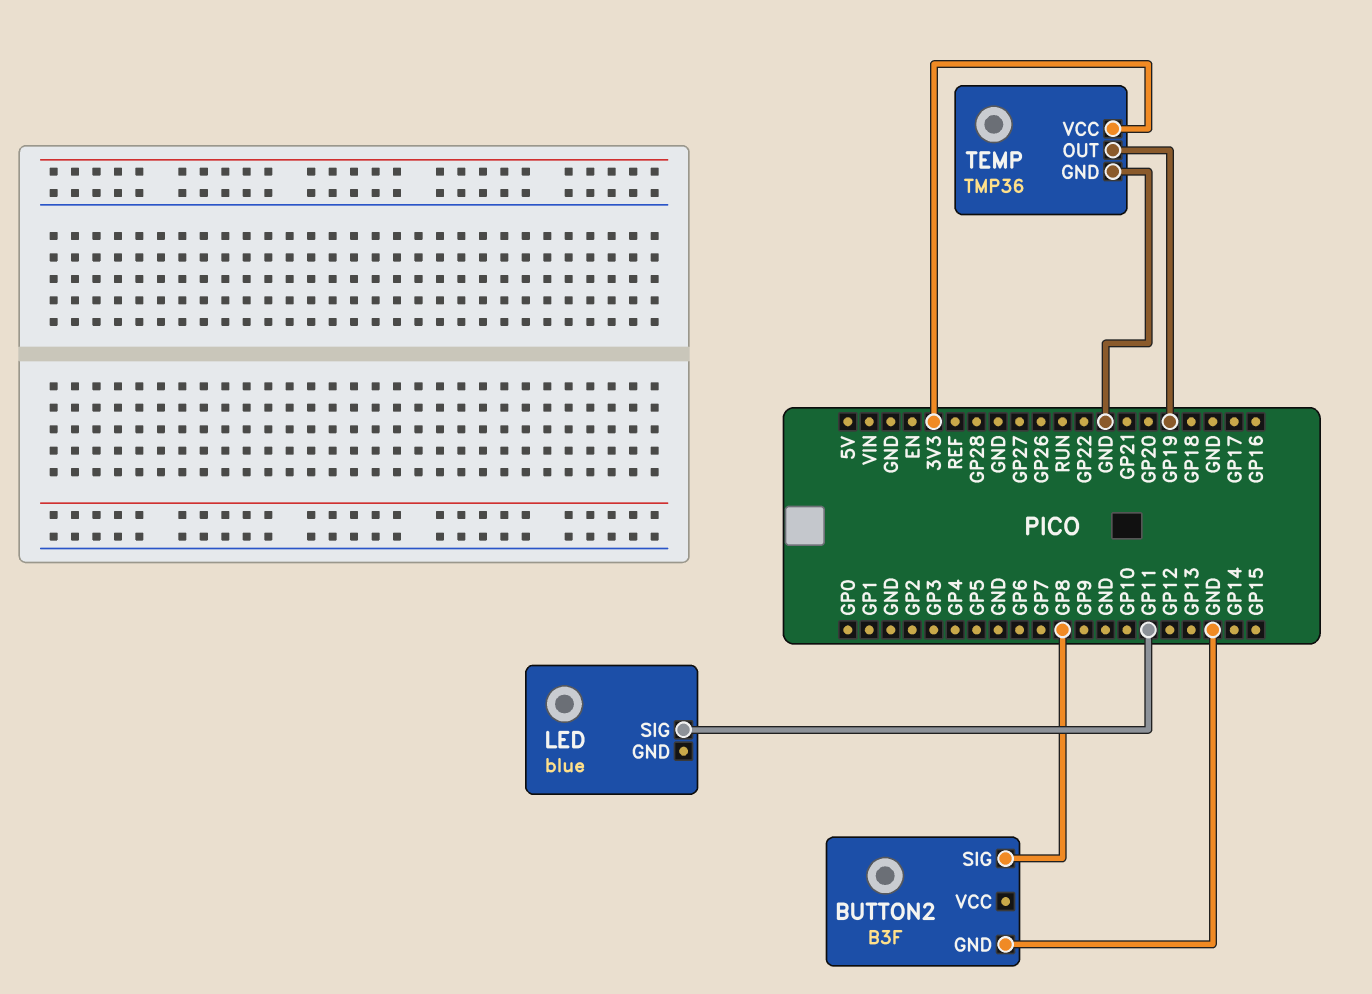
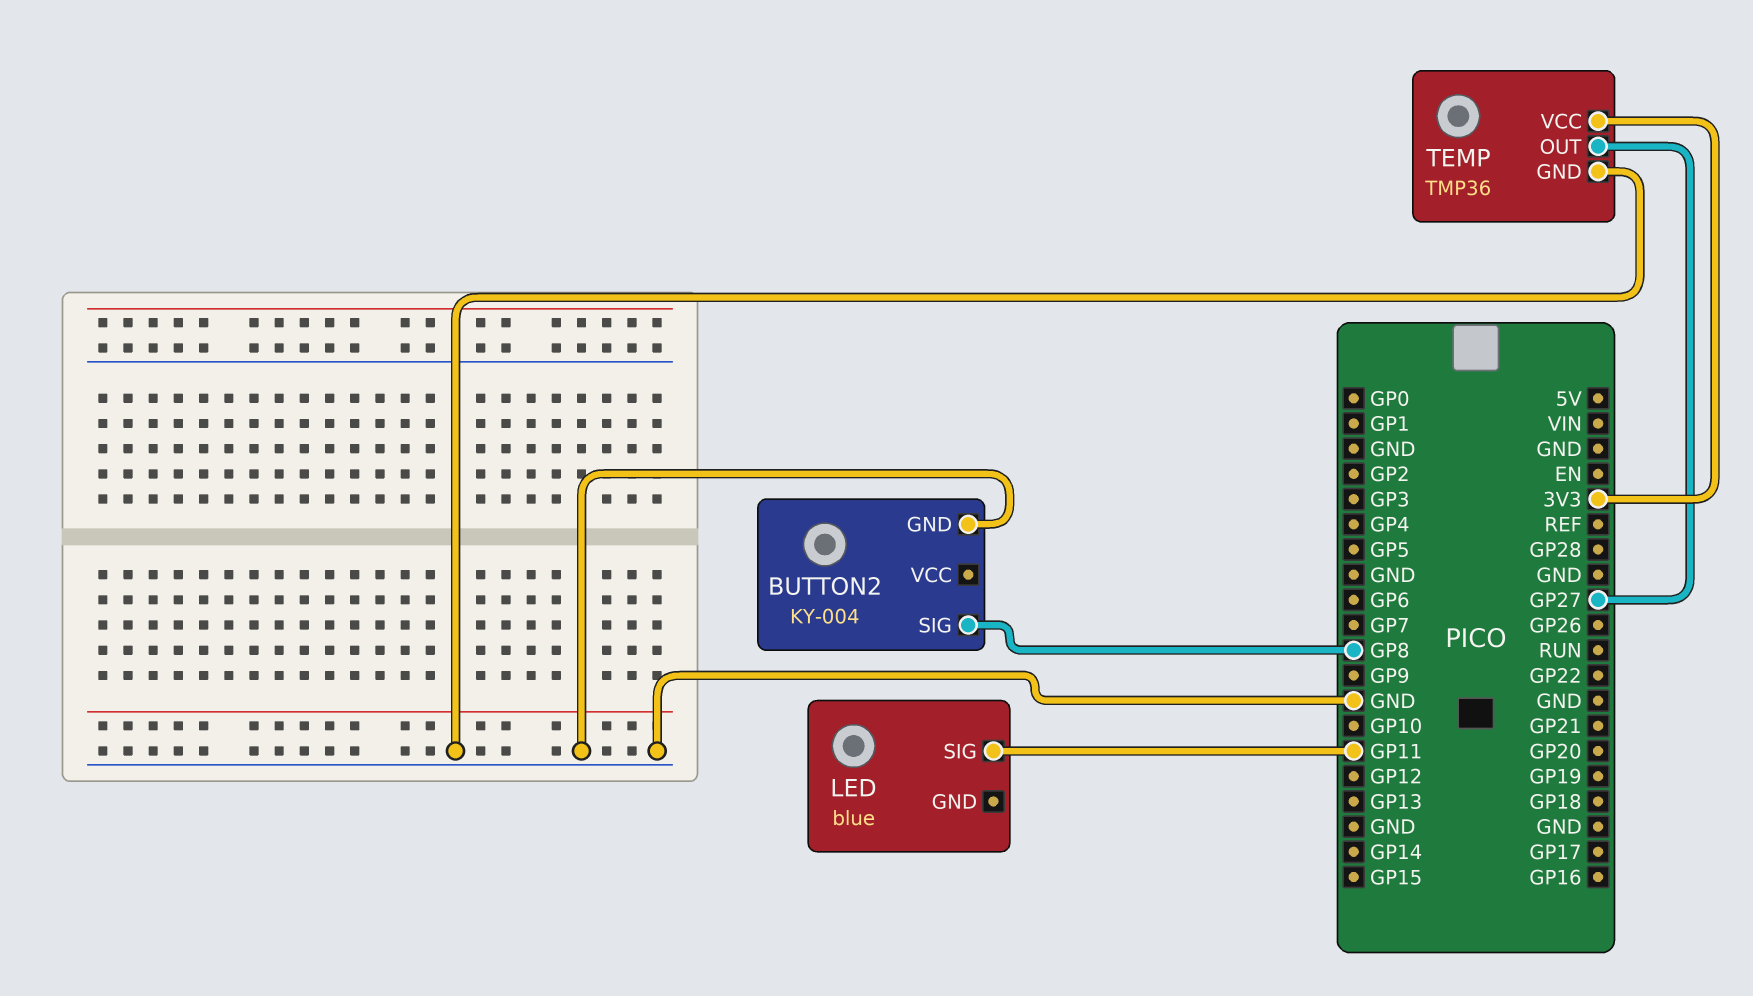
BUTTON2: B3F -> KY-004
TEMP pin OUT: GP19 -> GP27

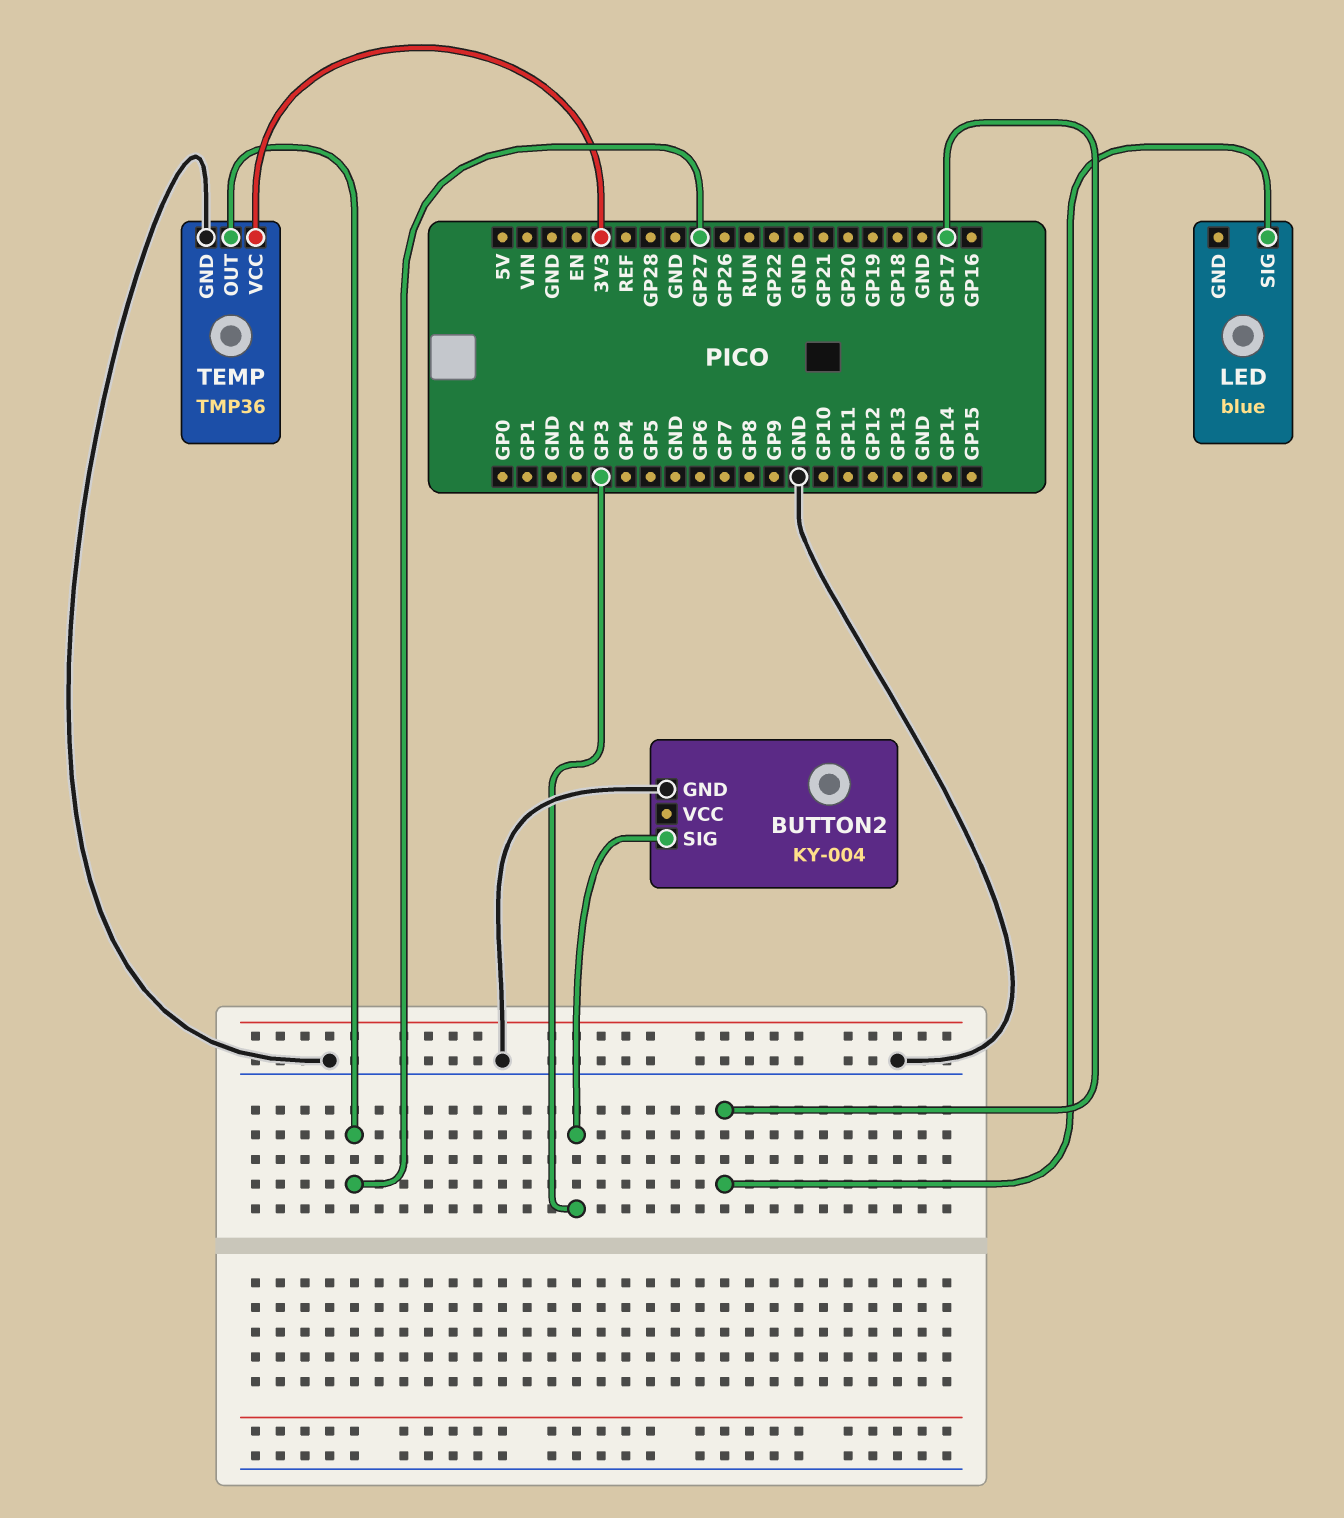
BUTTON2 pin SIG: GP8 -> GP3
LED pin SIG: GP11 -> GP17

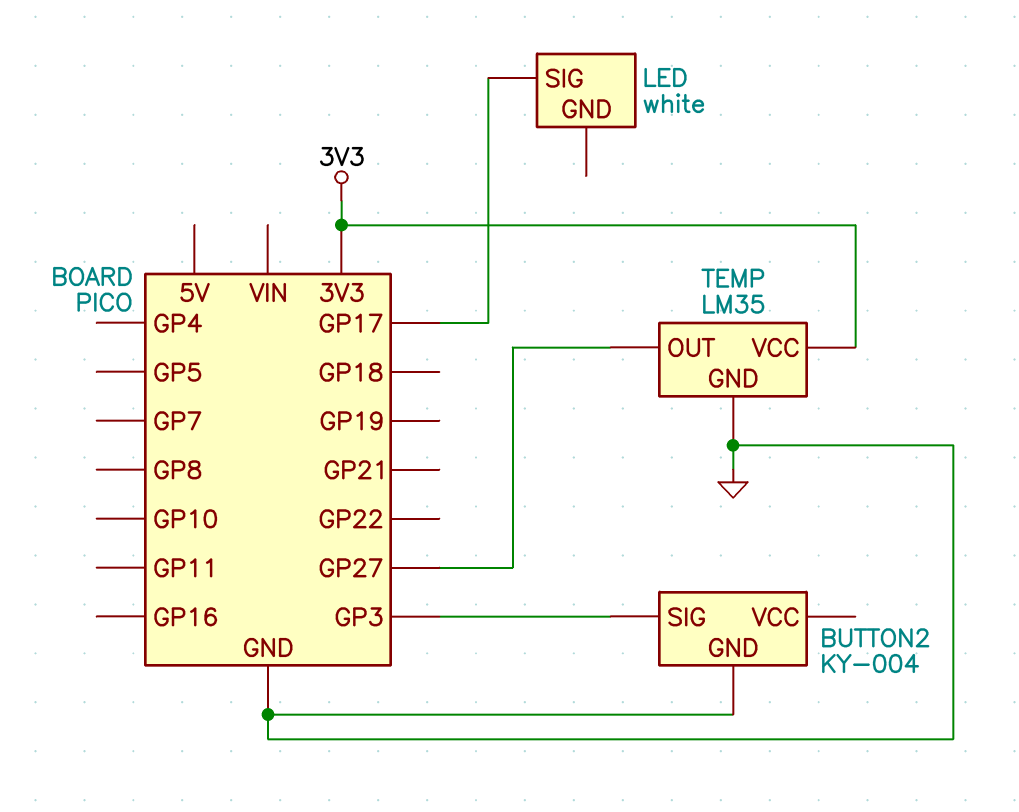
LED: blue -> white
TEMP: TMP36 -> LM35

